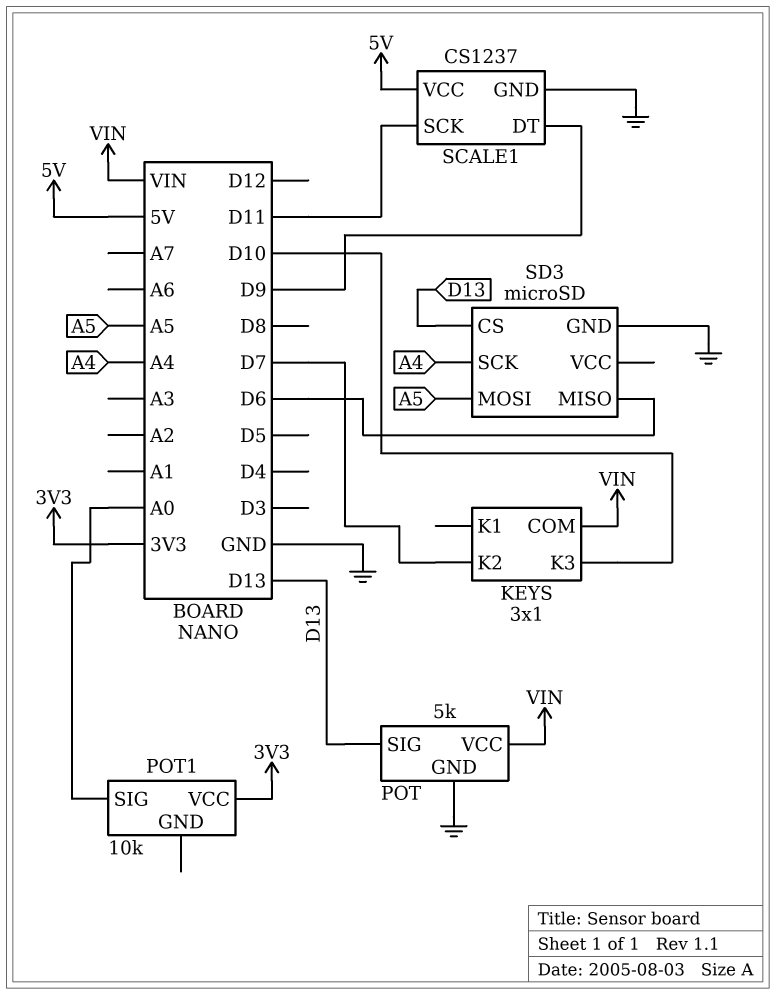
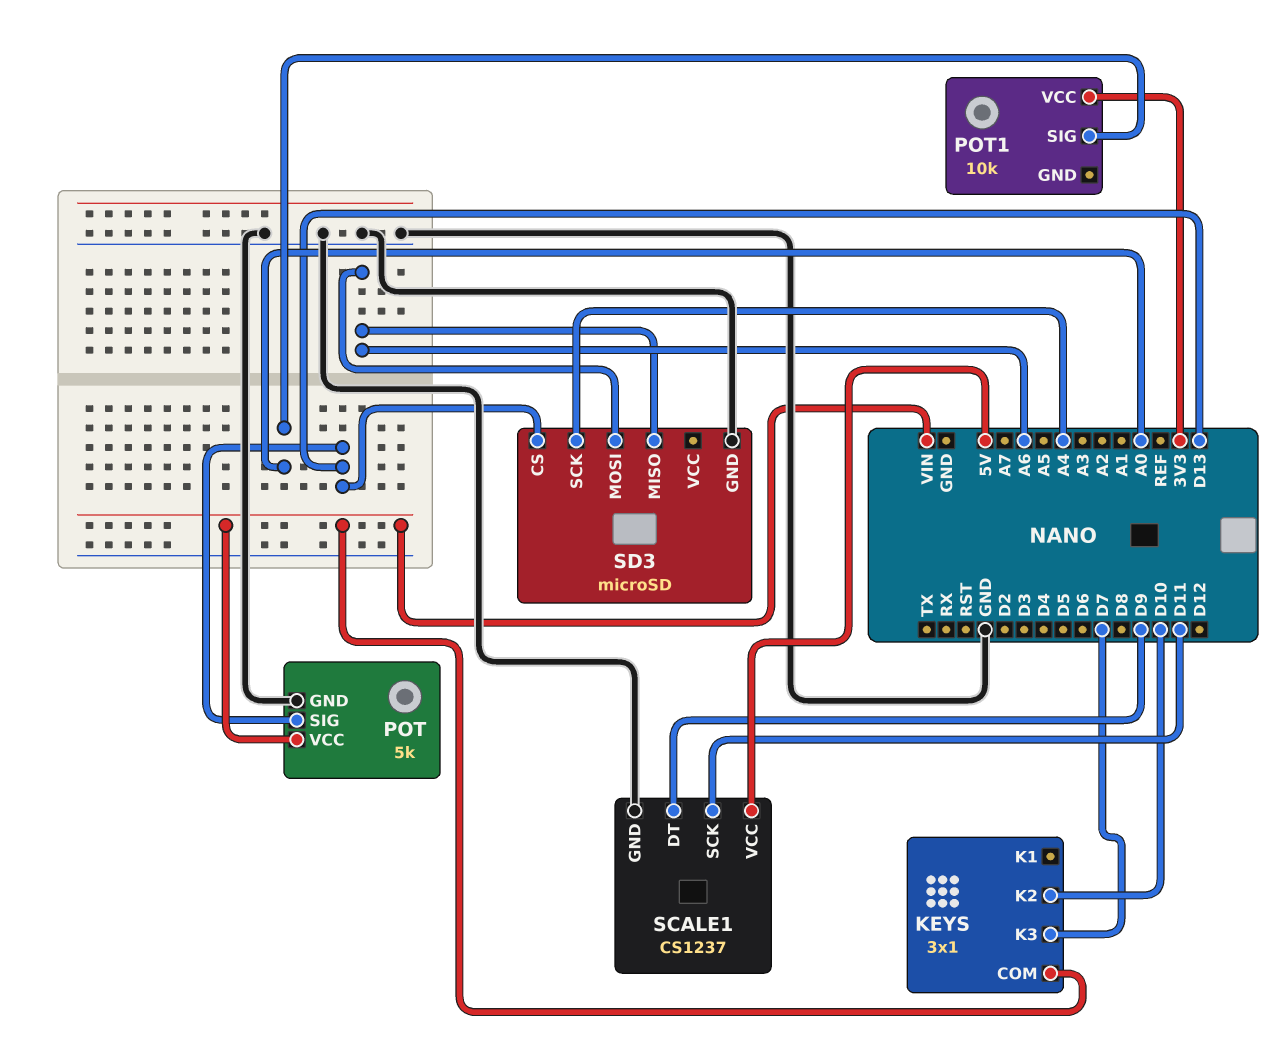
KEYS pin K2: D7 -> D10
KEYS pin K3: D10 -> D7
SD3 pin MISO: D6 -> A6
SD3 pin MOSI: A5 -> A6

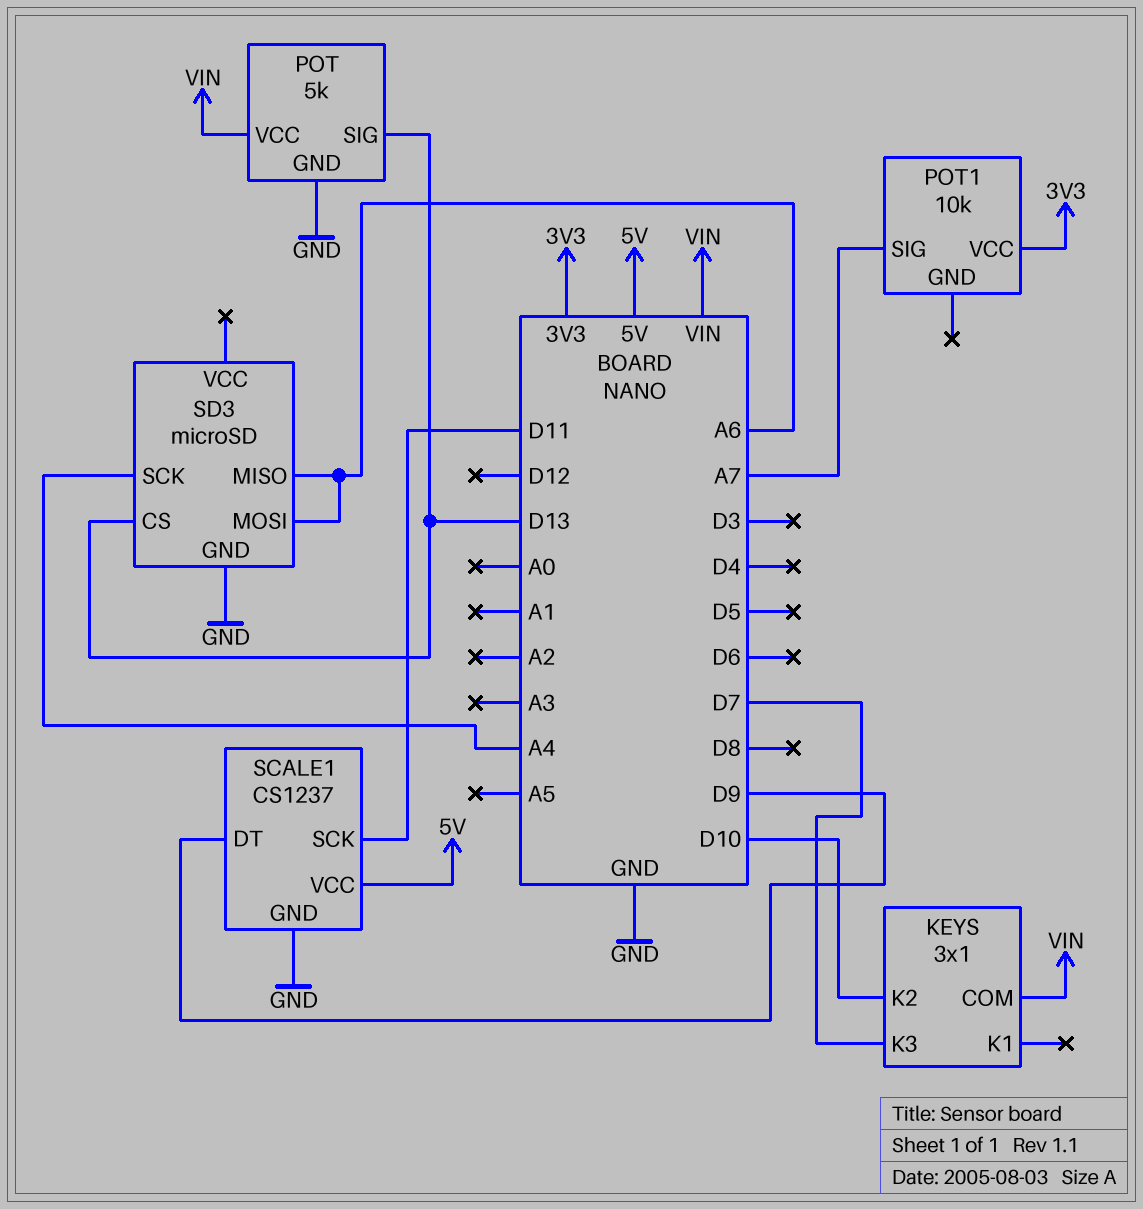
POT1 pin SIG: A0 -> A7

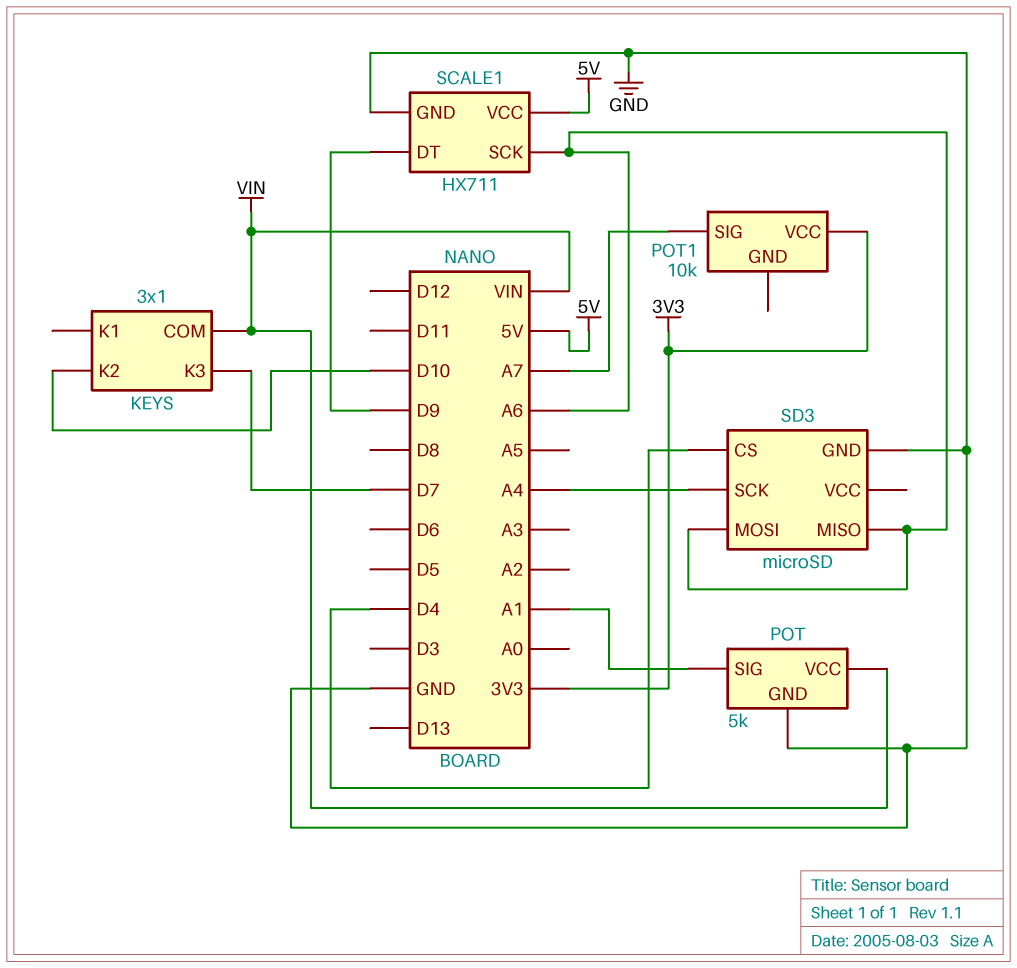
POT pin SIG: D13 -> A1
SCALE1: CS1237 -> HX711
SCALE1 pin SCK: D11 -> A6
SD3 pin CS: D13 -> D4

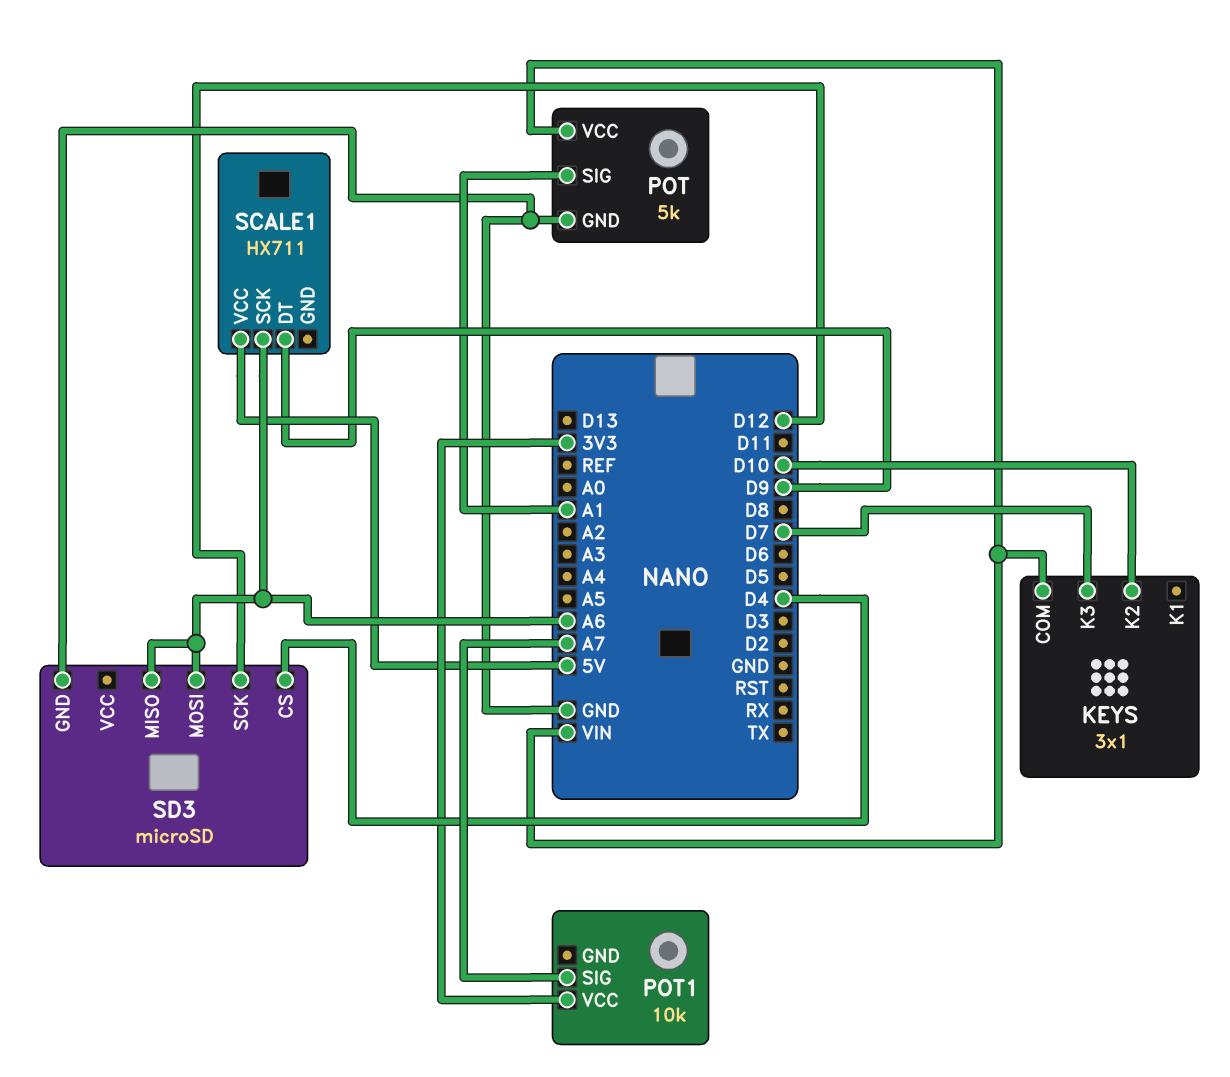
SCALE1 pin GND: GND -> none
SD3 pin SCK: A4 -> D12

